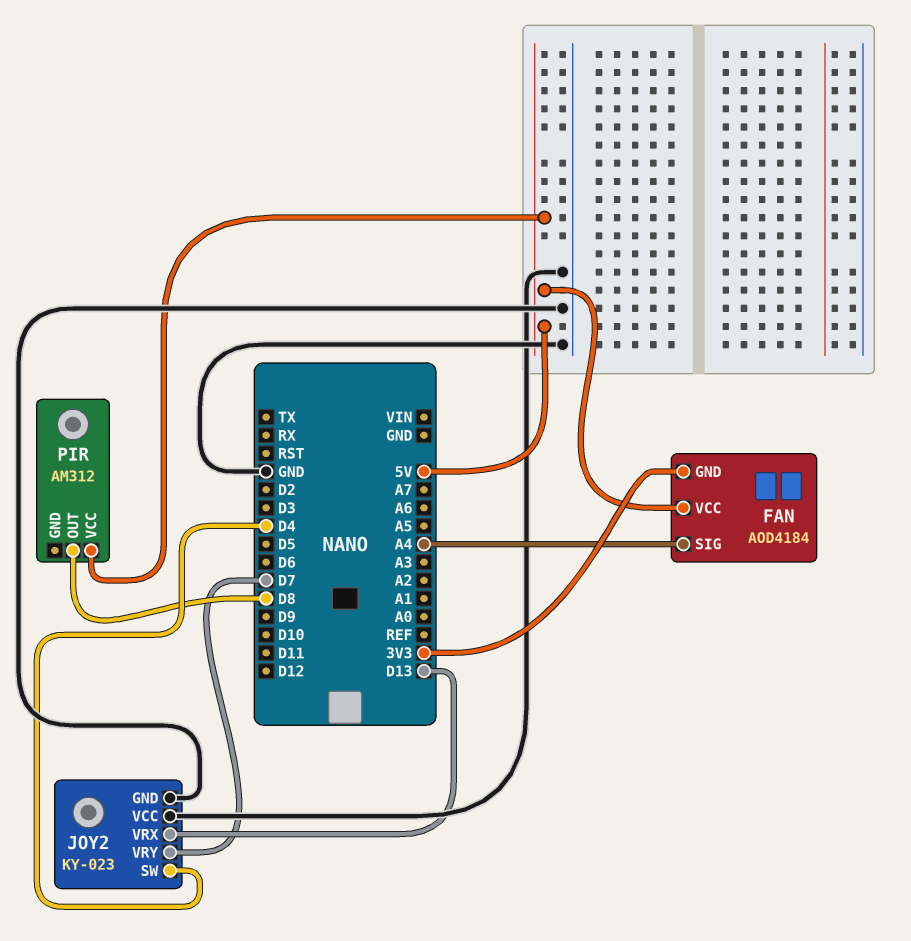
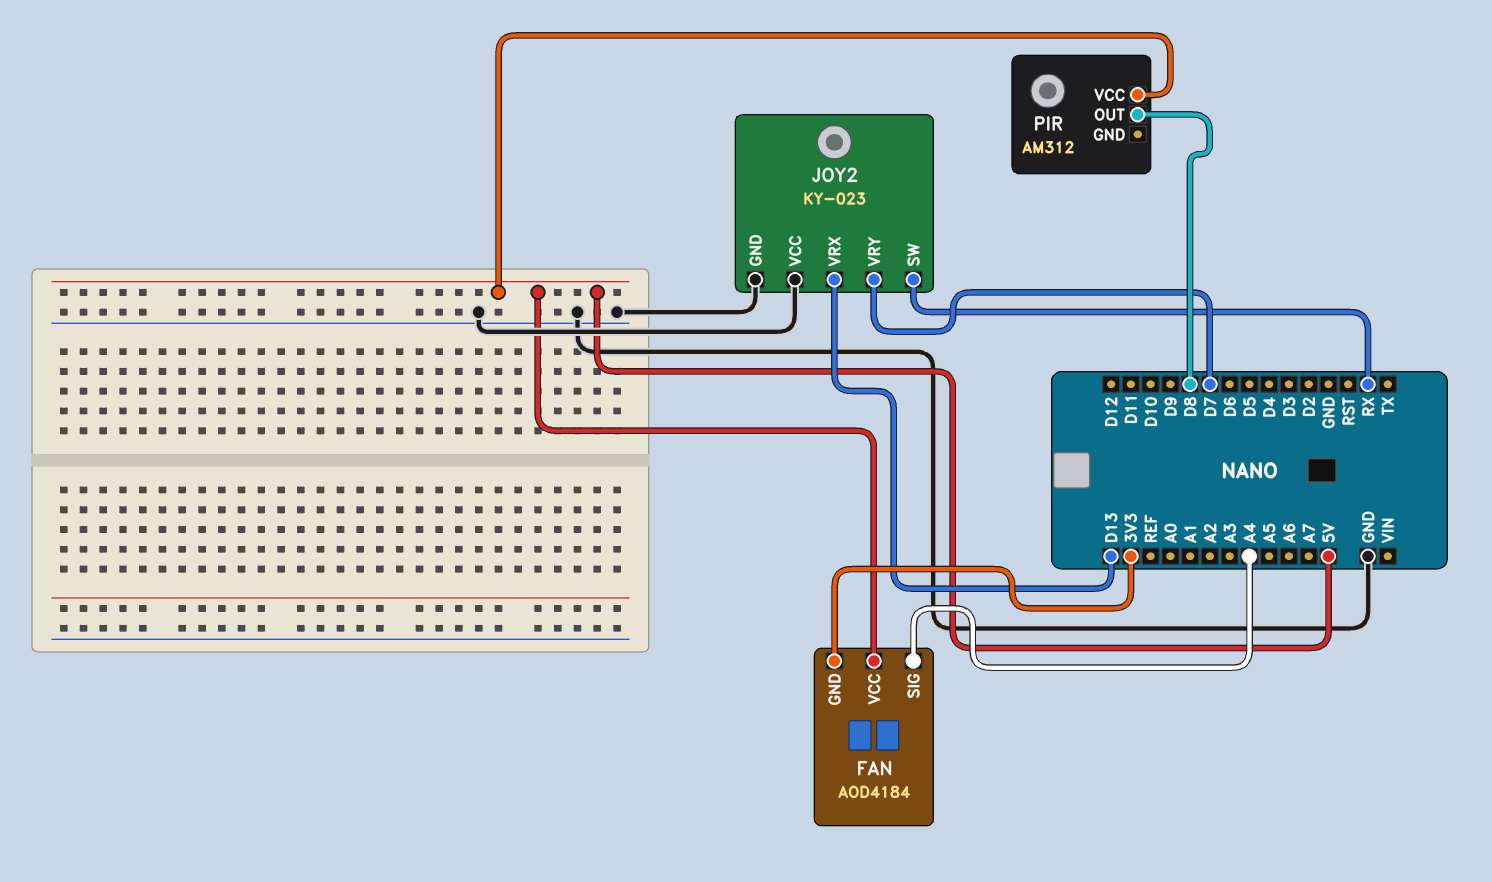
JOY2 pin SW: D4 -> RX

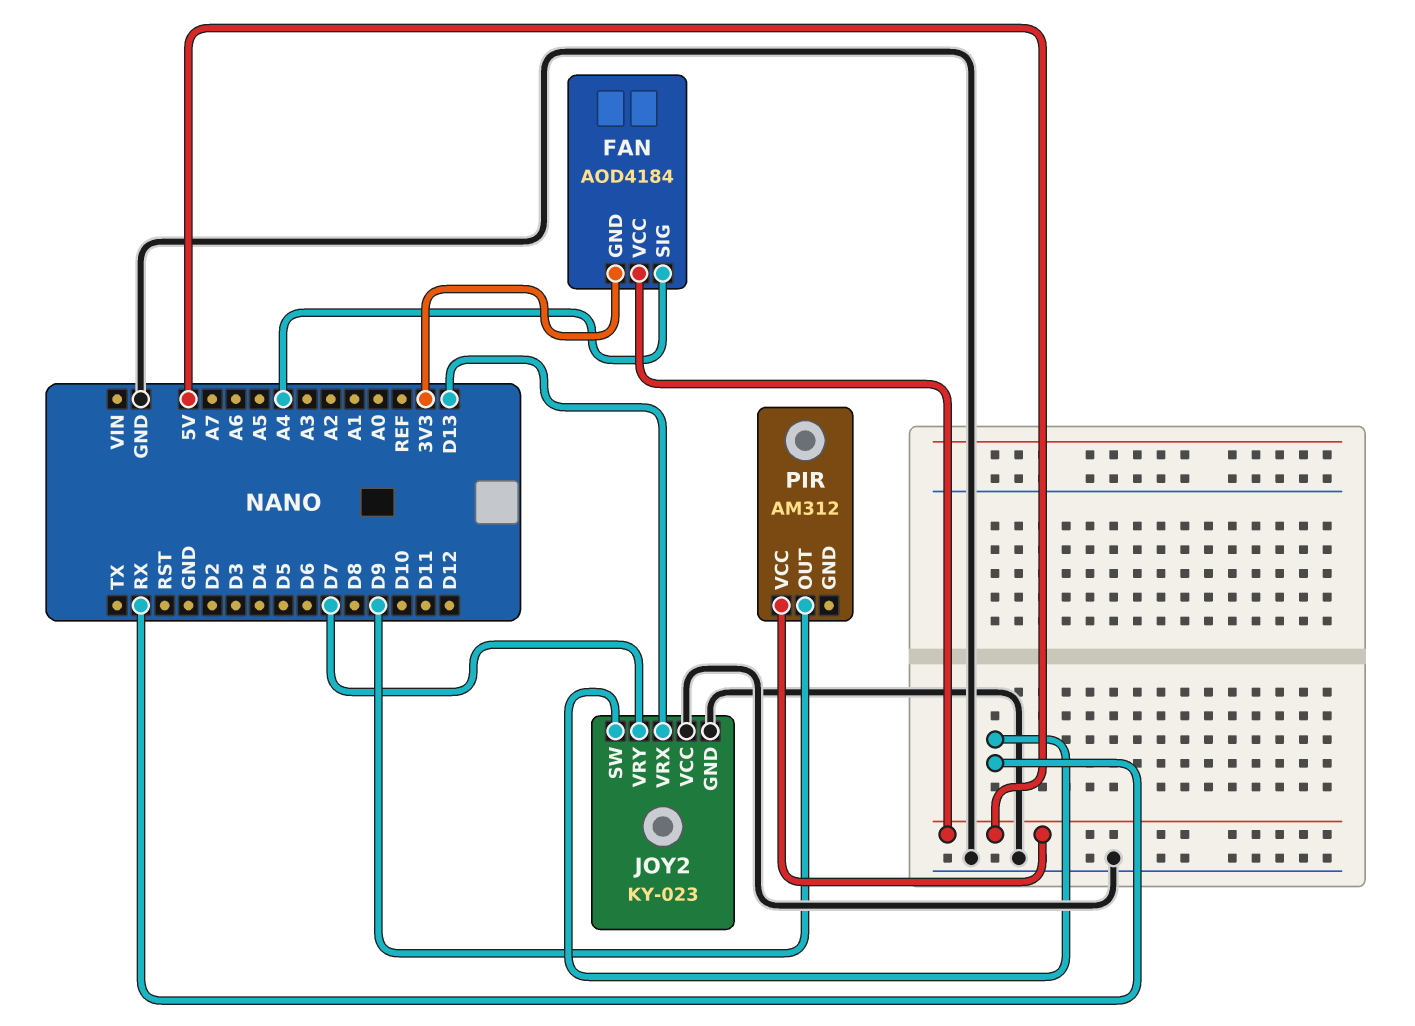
PIR pin OUT: D8 -> D9

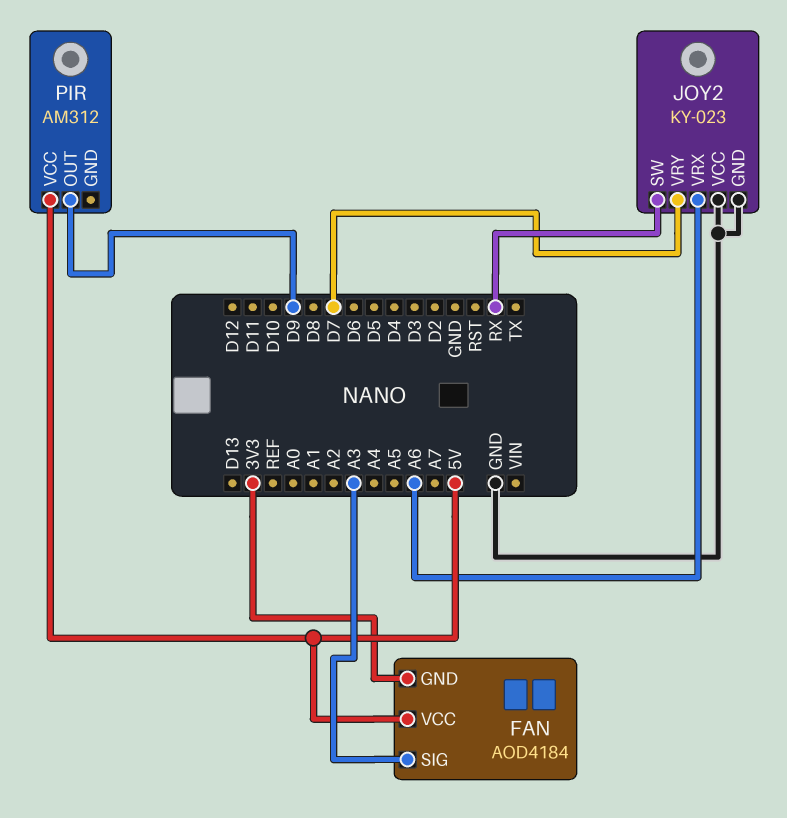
FAN pin SIG: A4 -> A3
JOY2 pin VRX: D13 -> A6

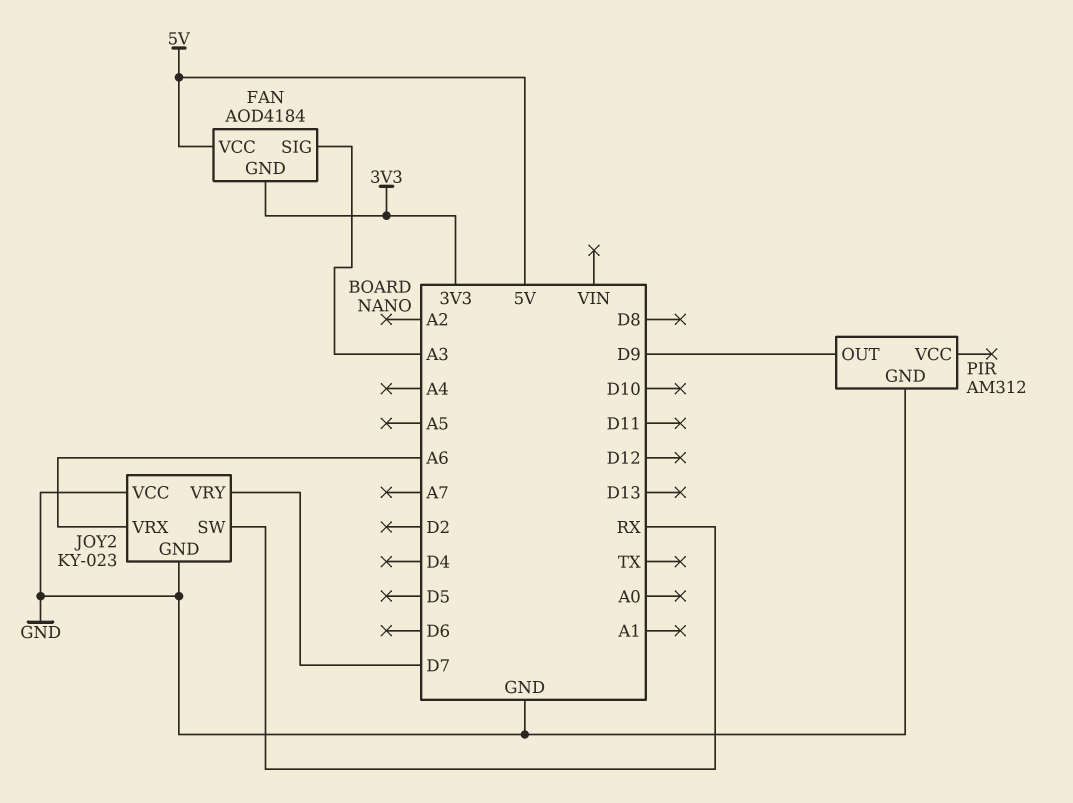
PIR pin GND: none -> GND
PIR pin VCC: 5V -> none

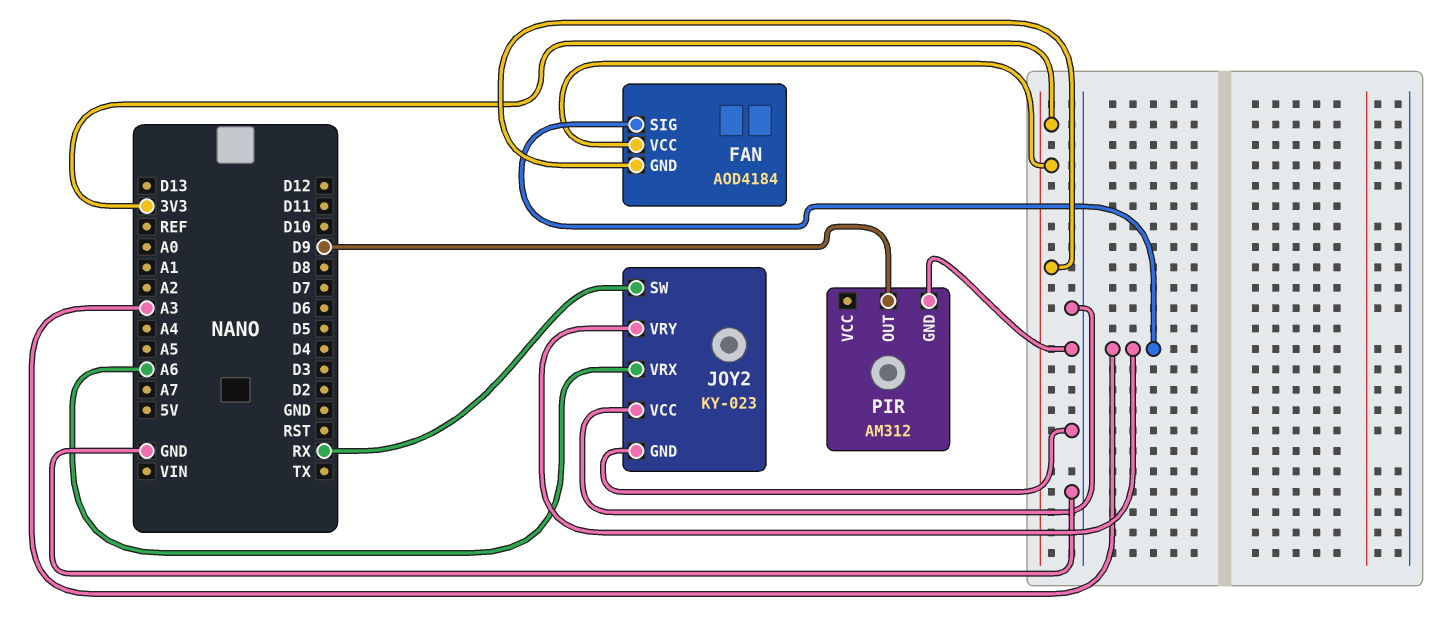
FAN pin VCC: 5V -> 3V3
JOY2 pin VRY: D7 -> A3

